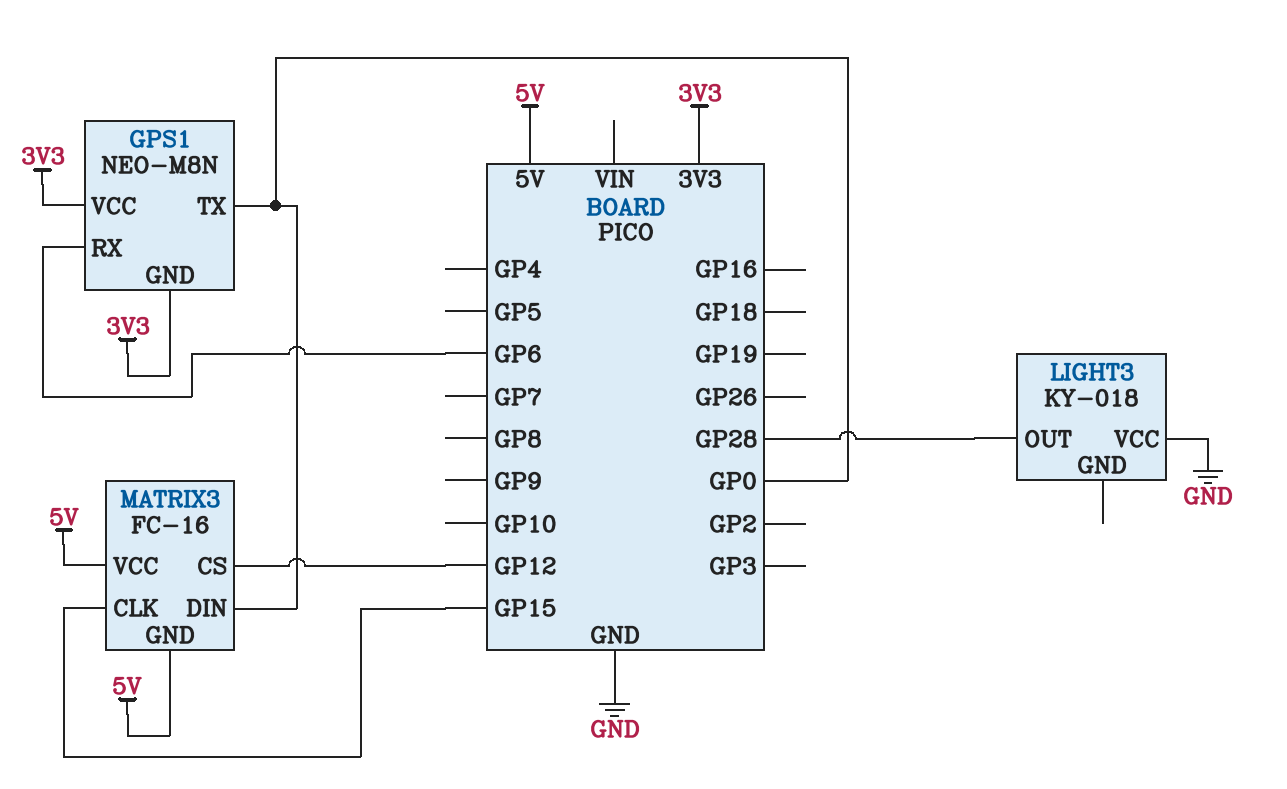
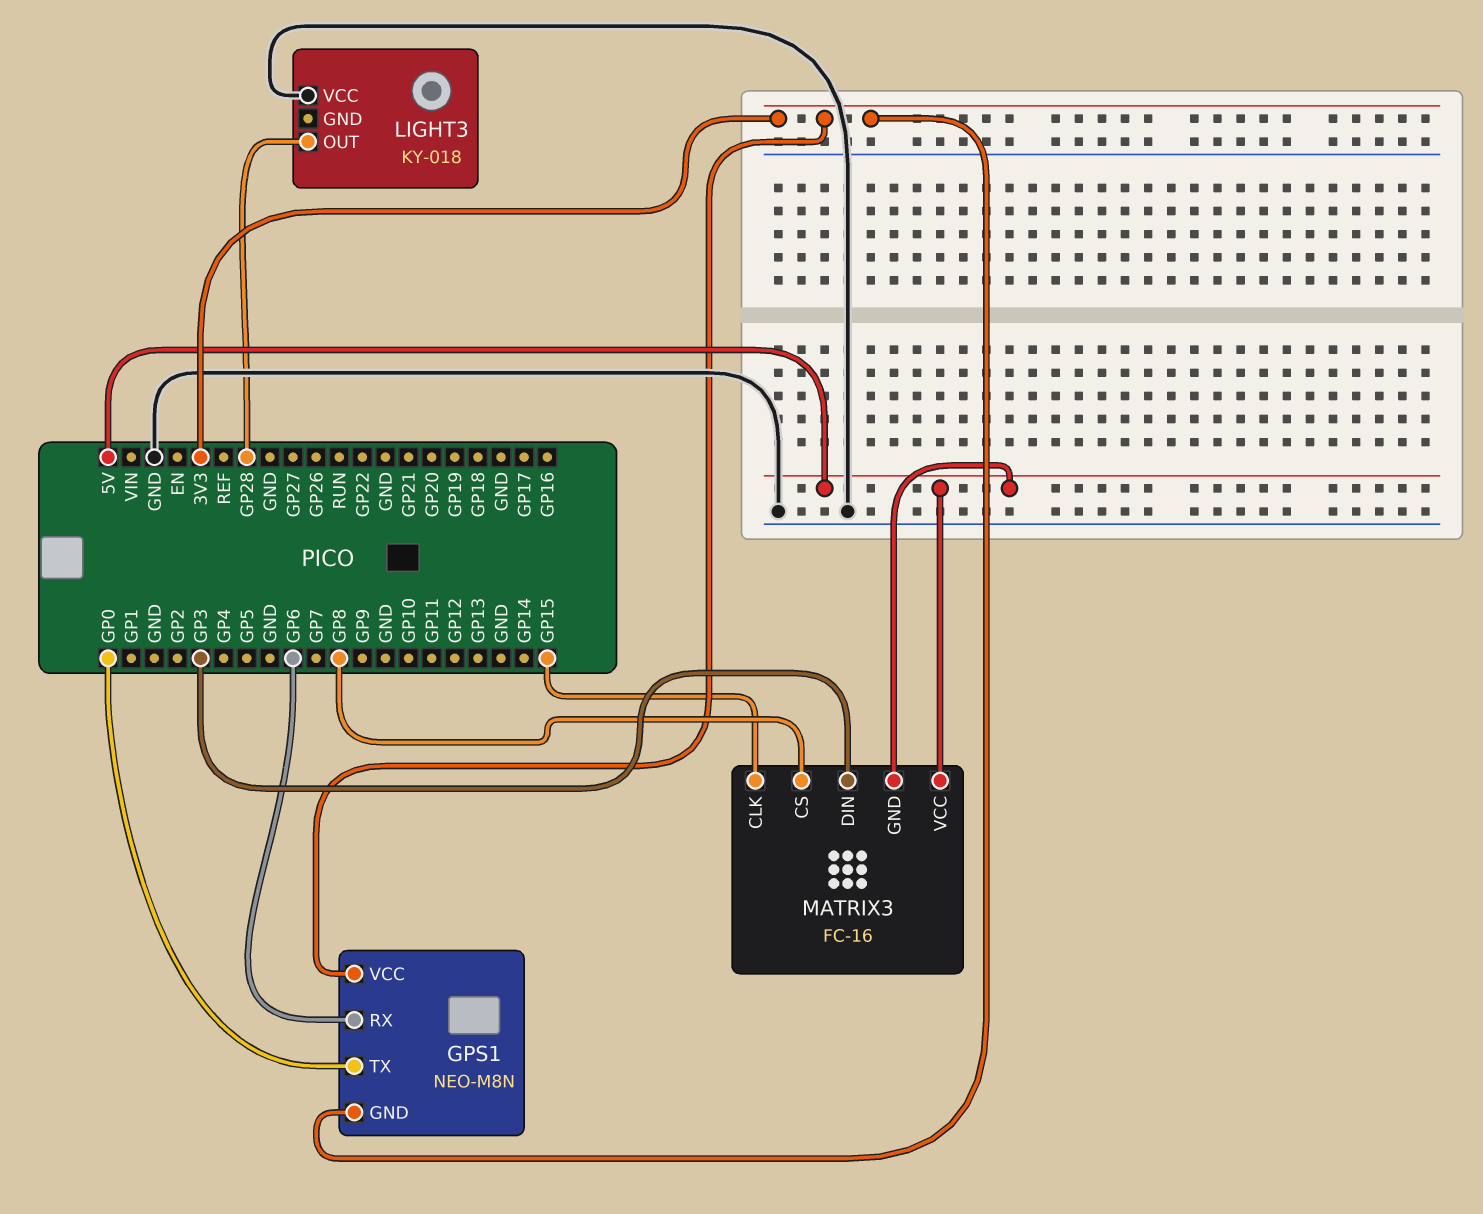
MATRIX3 pin CS: GP12 -> GP8
MATRIX3 pin DIN: GP0 -> GP3

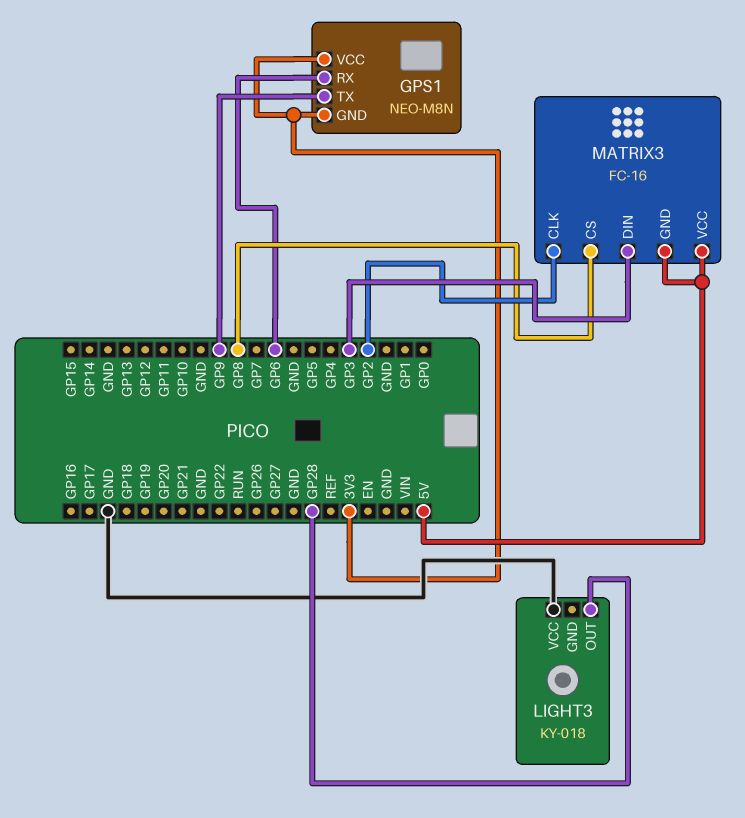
GPS1 pin TX: GP0 -> GP9
MATRIX3 pin CLK: GP15 -> GP2

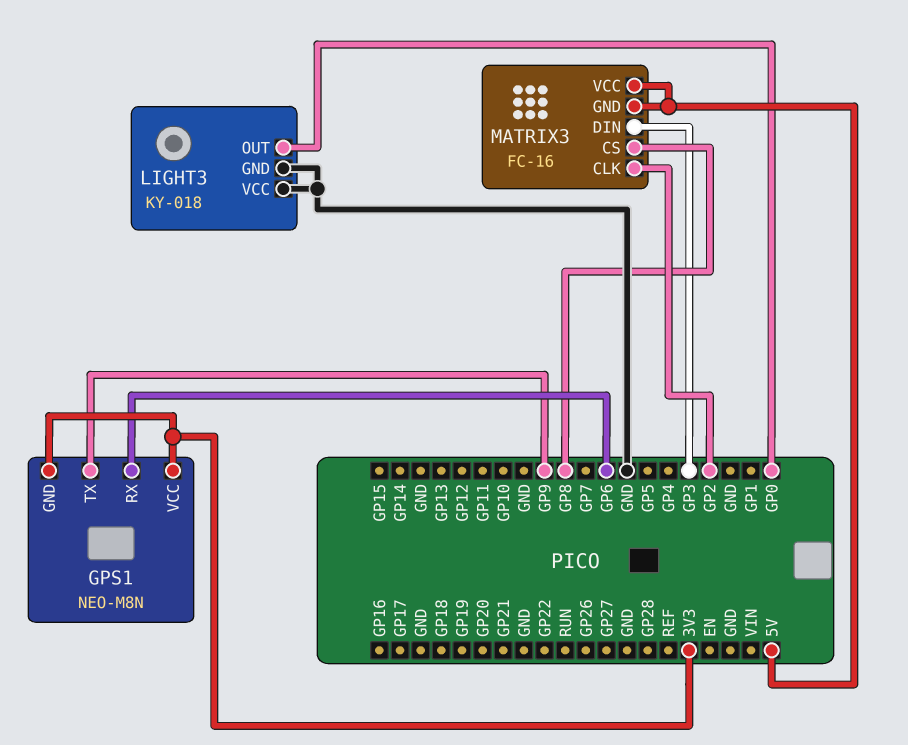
LIGHT3 pin GND: none -> GND
LIGHT3 pin OUT: GP28 -> GP0

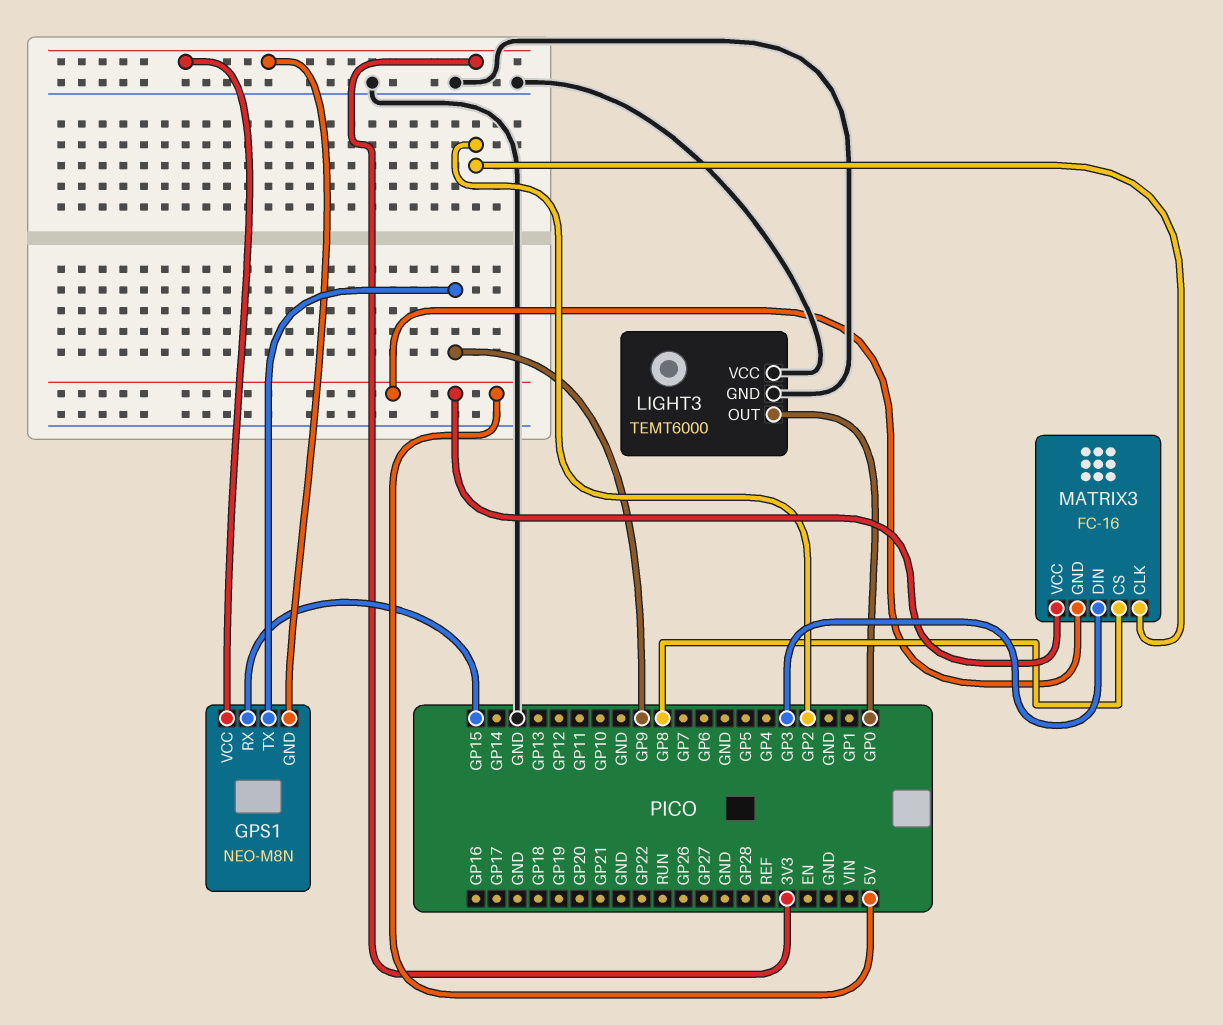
GPS1 pin RX: GP6 -> GP15
LIGHT3: KY-018 -> TEMT6000

